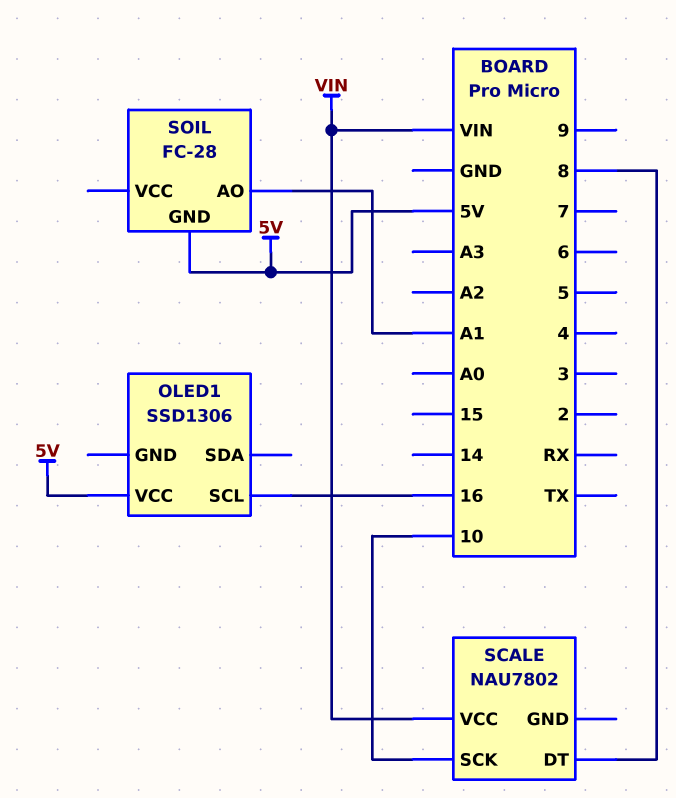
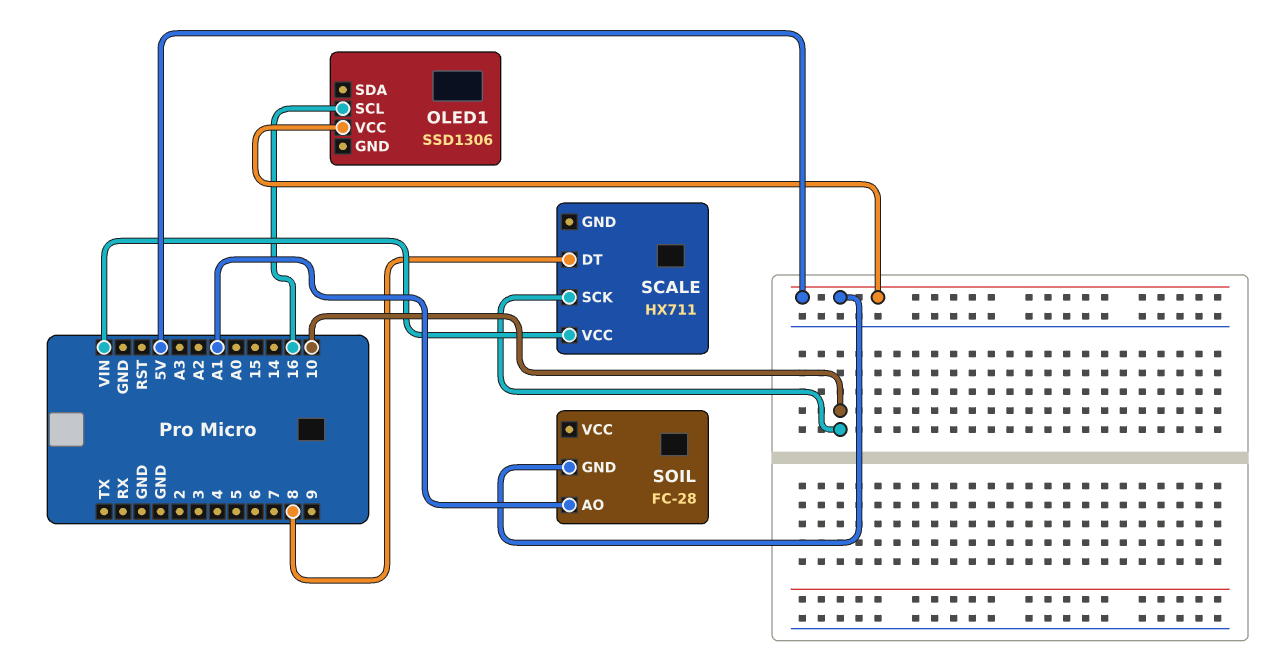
SCALE: NAU7802 -> HX711

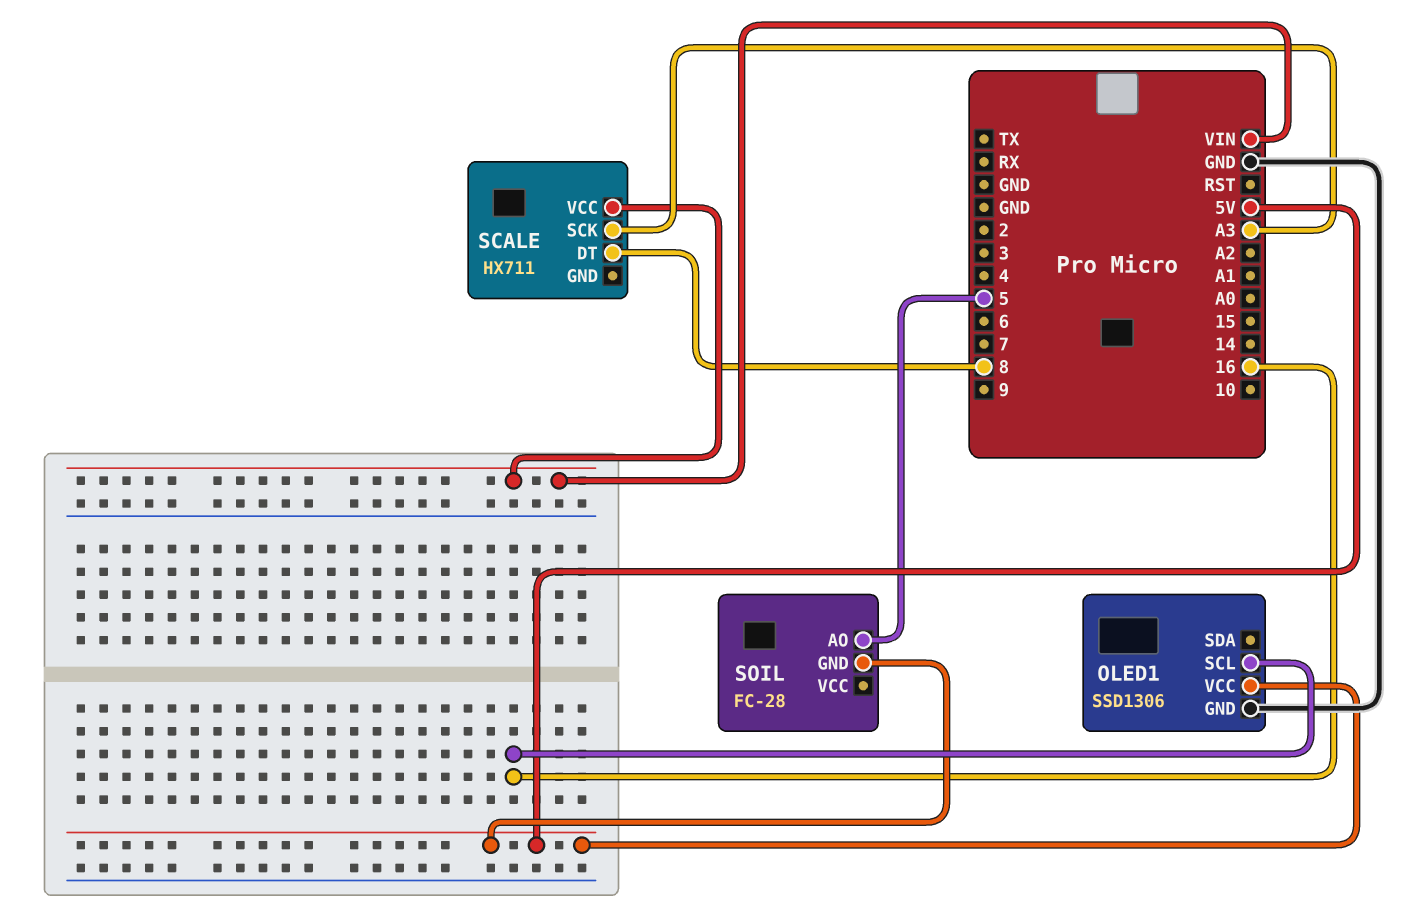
OLED1 pin GND: none -> GND
SCALE pin SCK: 10 -> A3
SOIL pin AO: A1 -> 5

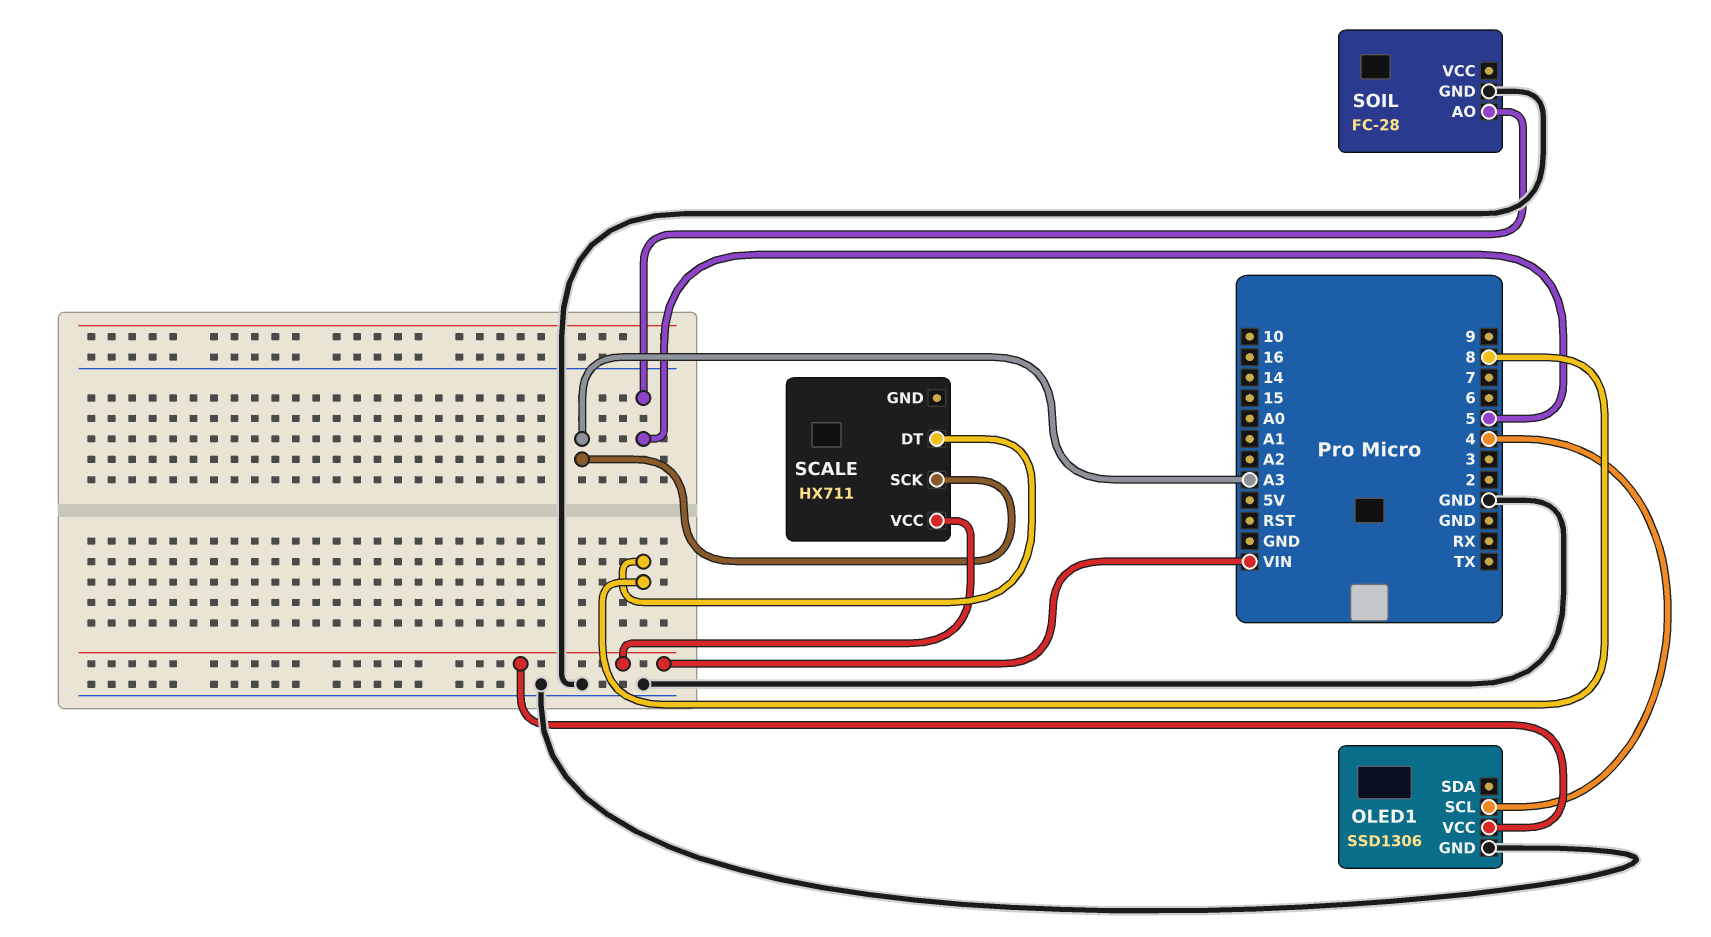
OLED1 pin SCL: 16 -> 4
OLED1 pin VCC: 5V -> VIN
SOIL pin GND: 5V -> GND

